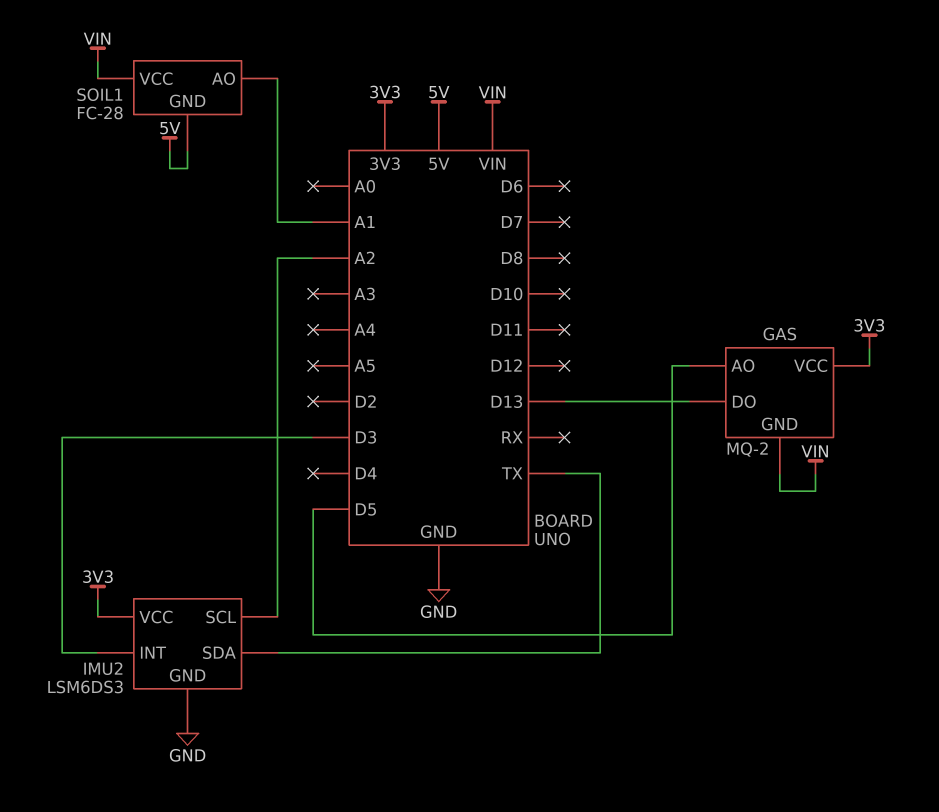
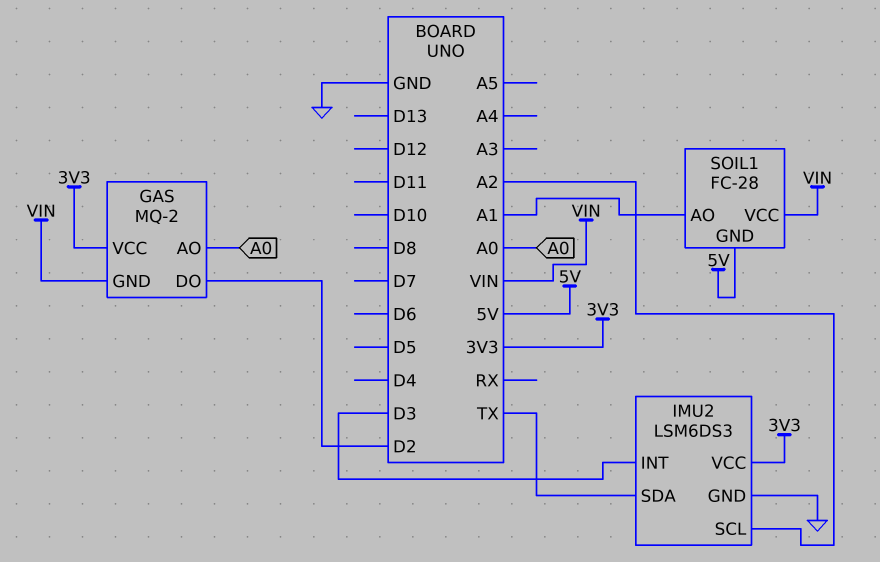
GAS pin AO: D5 -> A0
GAS pin DO: D13 -> D2

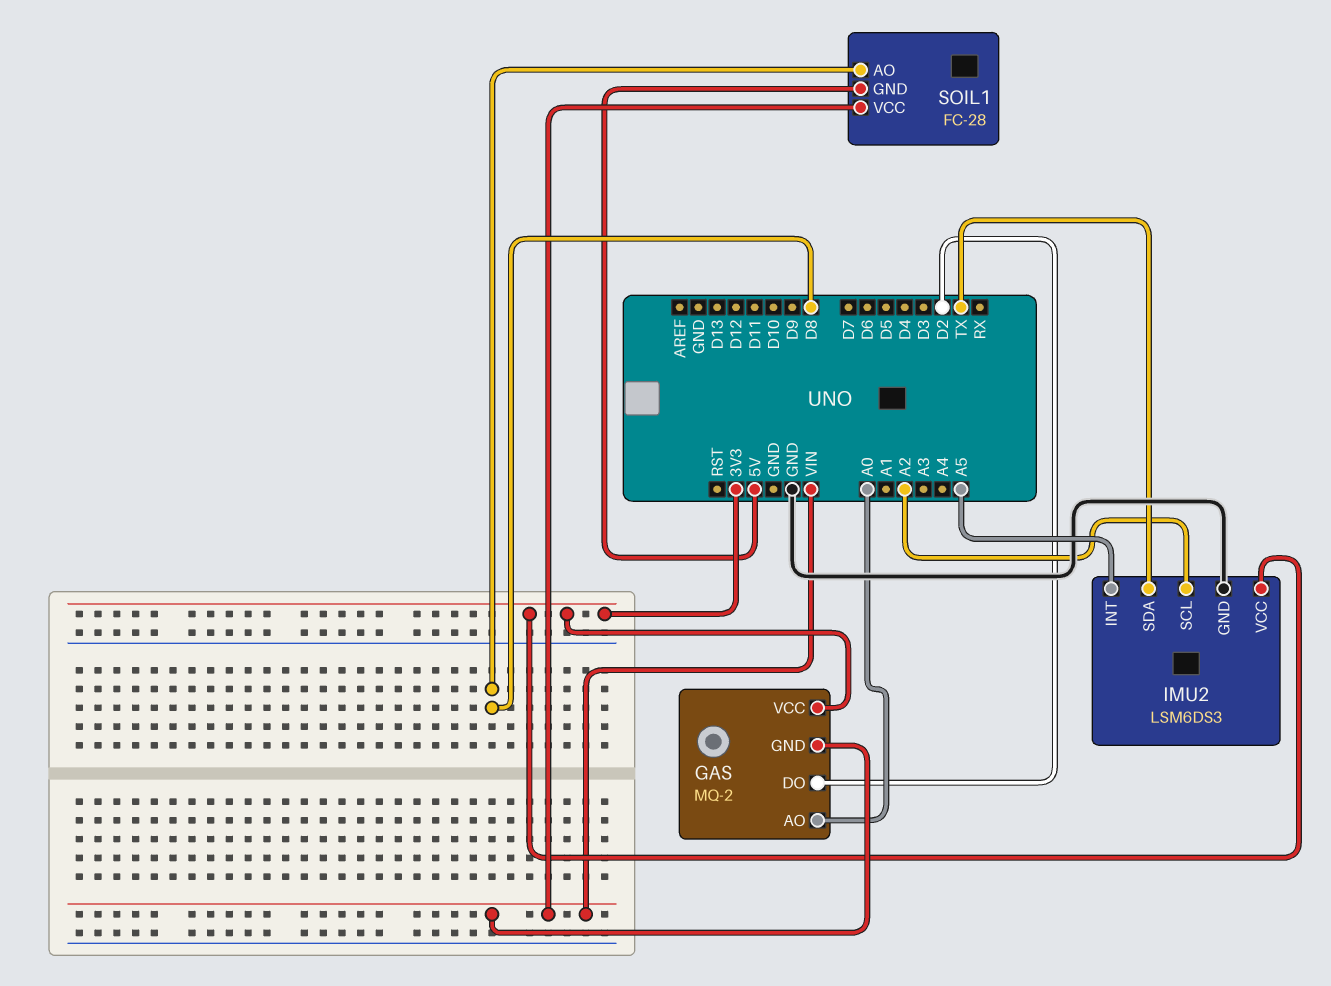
IMU2 pin INT: D3 -> A5
SOIL1 pin AO: A1 -> D8

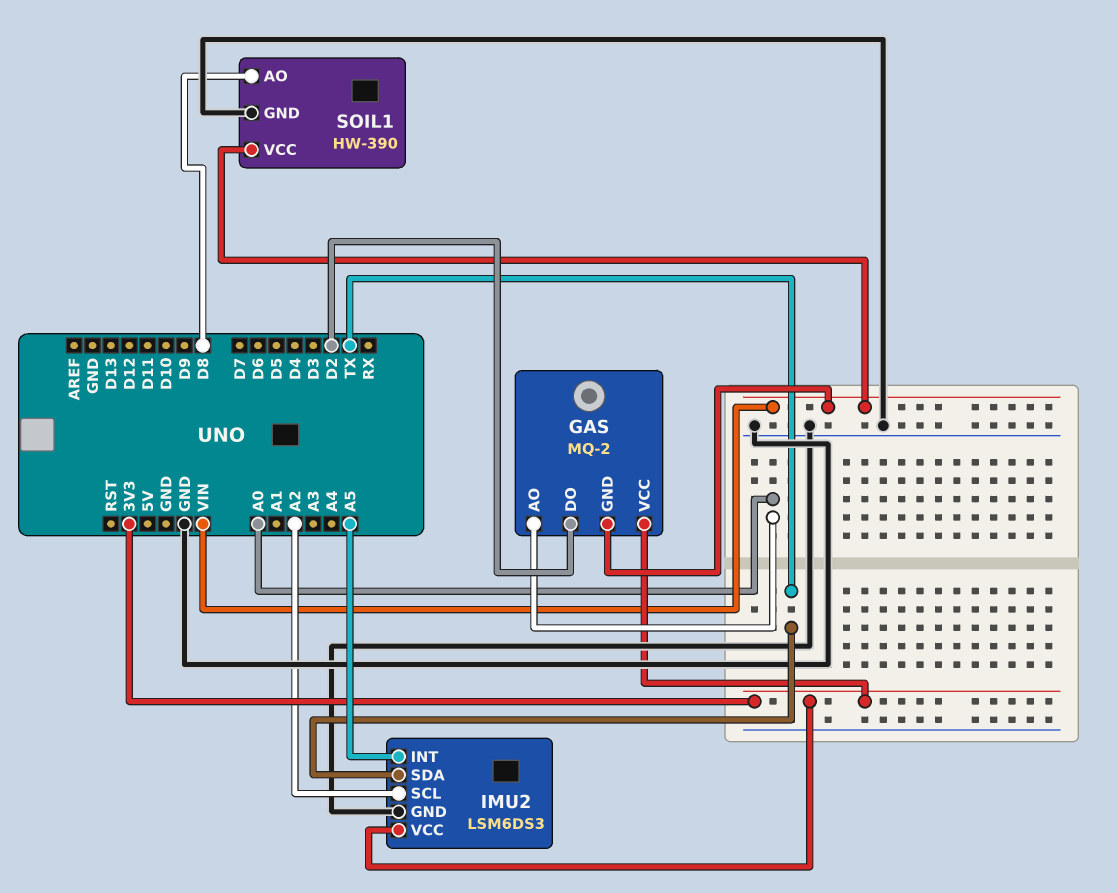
SOIL1: FC-28 -> HW-390
SOIL1 pin GND: 5V -> GND

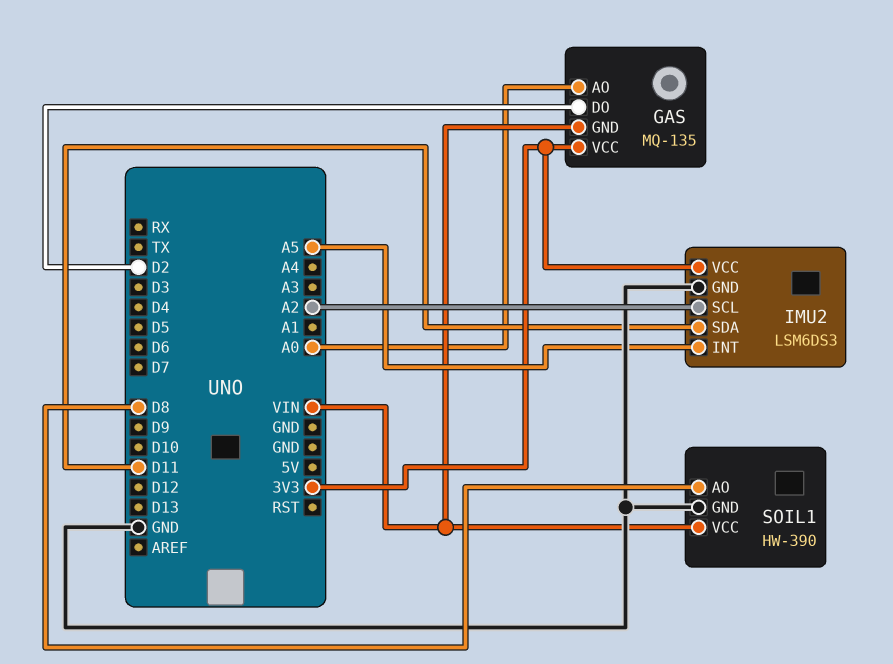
GAS: MQ-2 -> MQ-135
IMU2 pin SDA: TX -> D11

